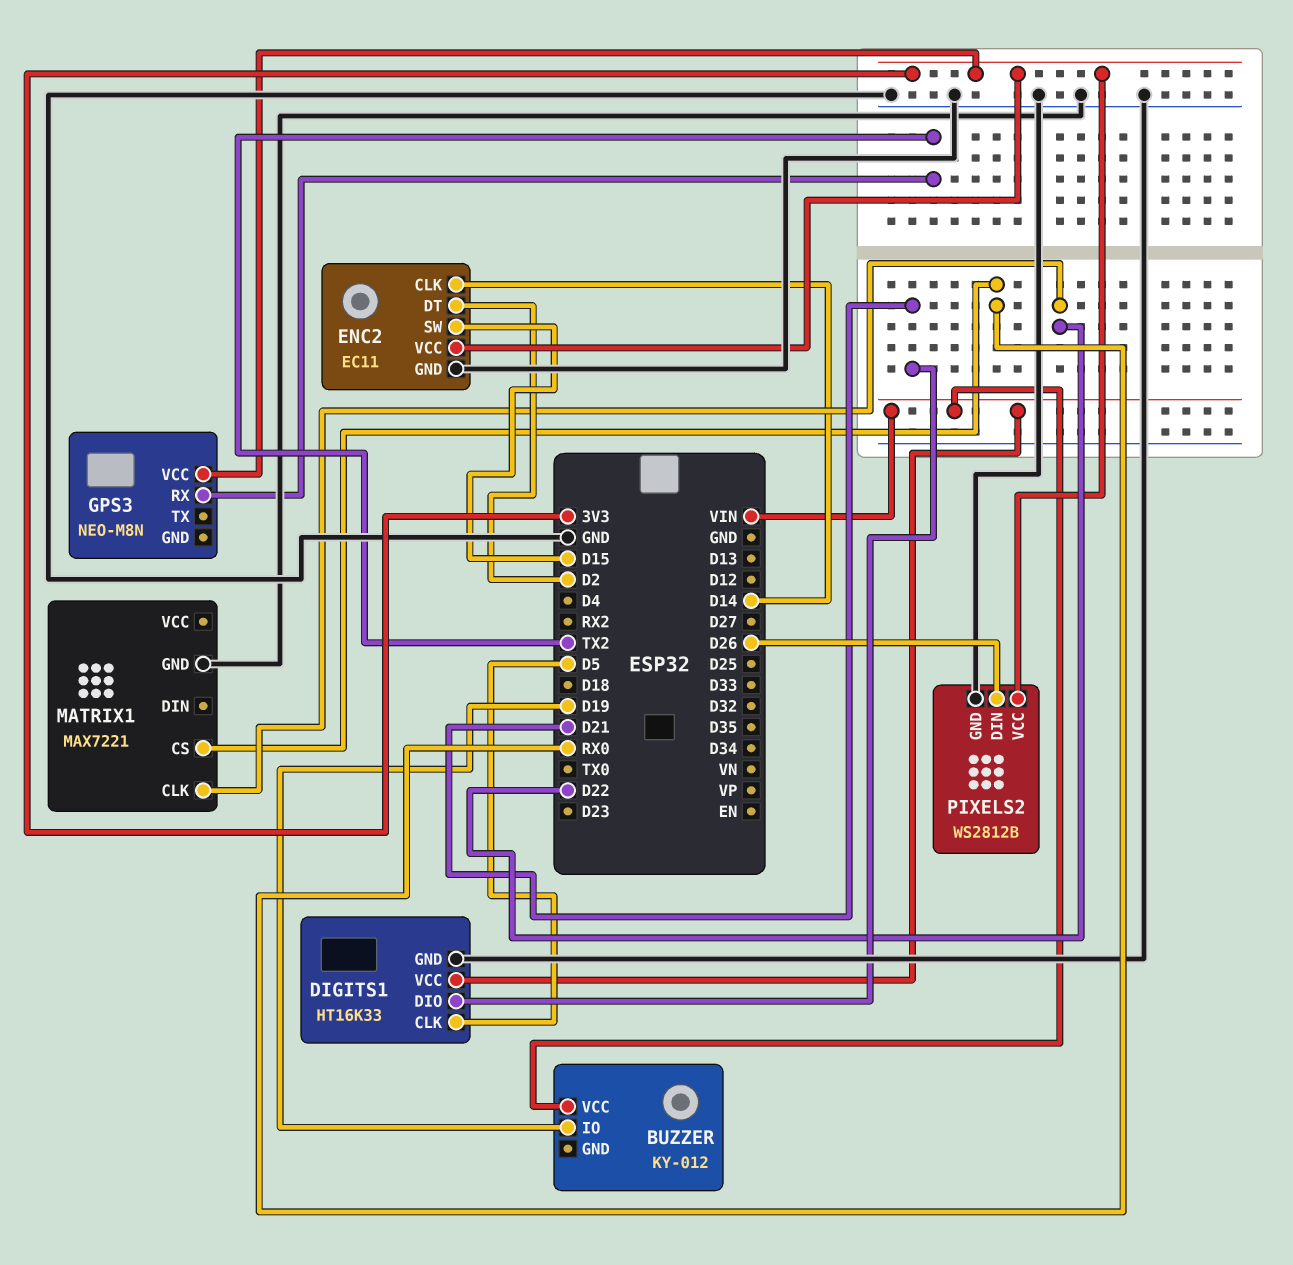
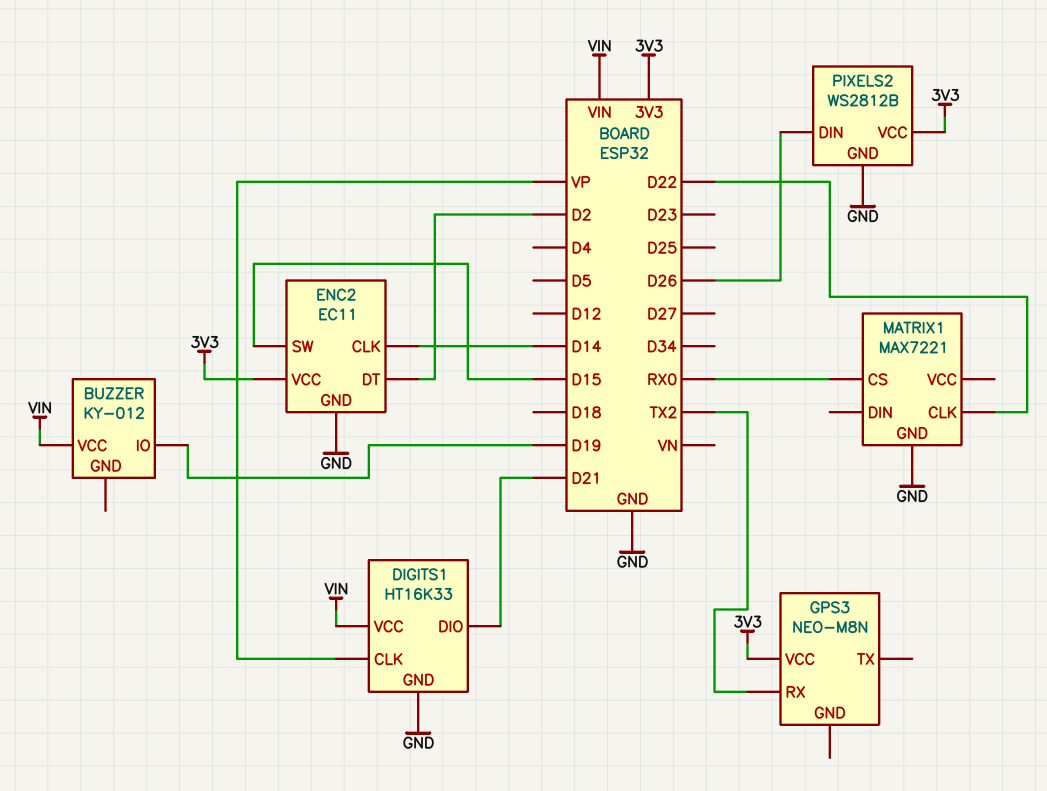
DIGITS1 pin CLK: D5 -> VP

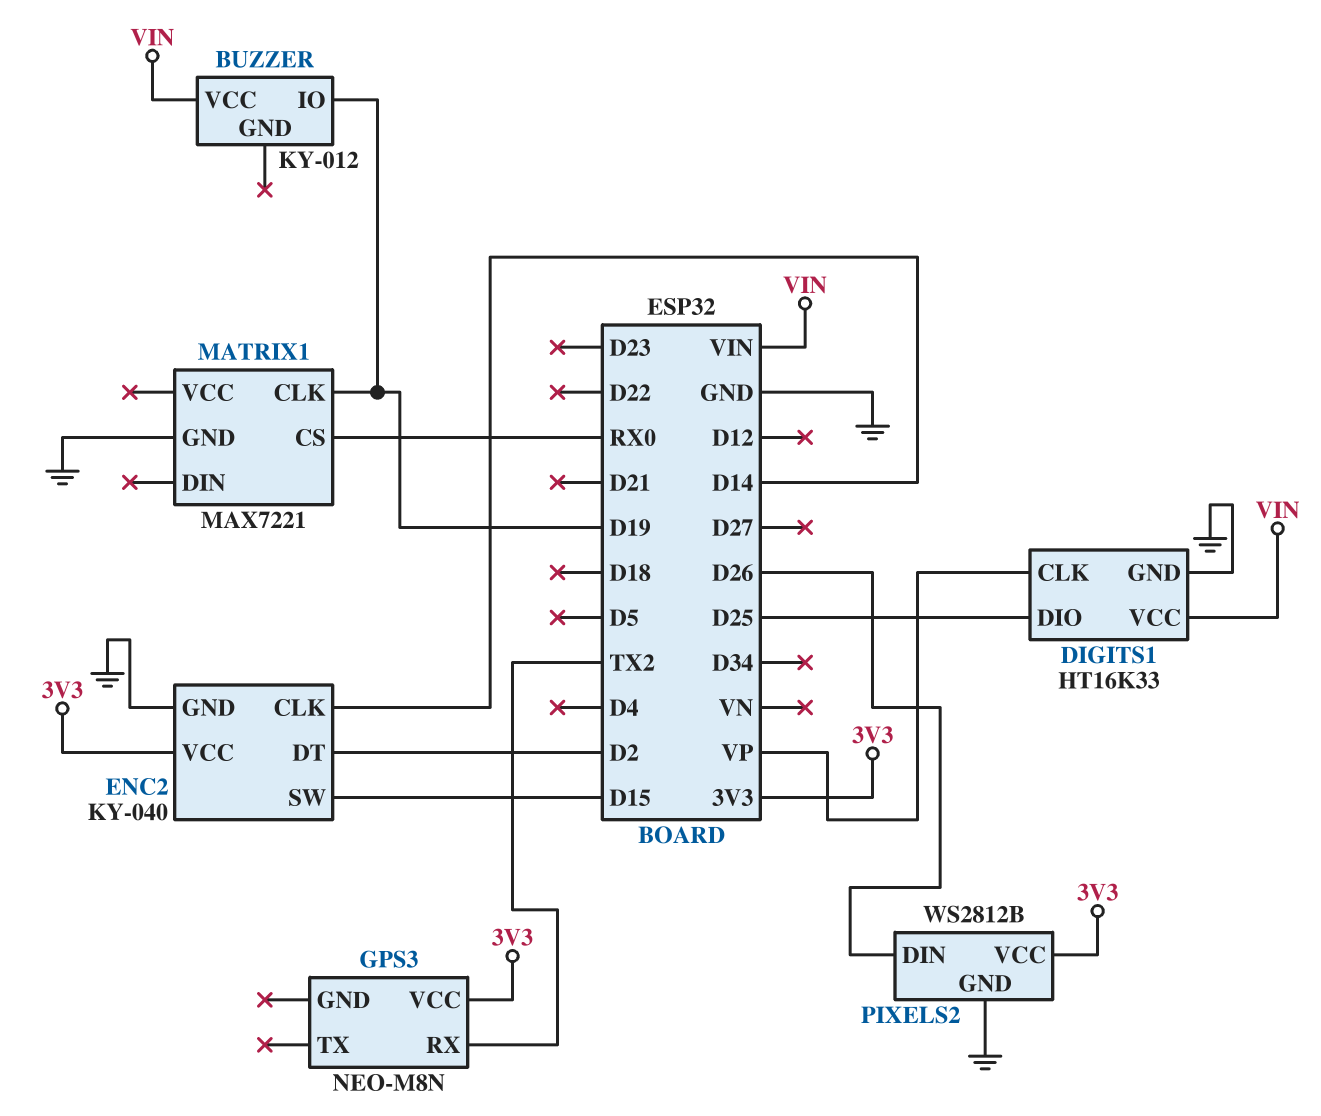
DIGITS1 pin DIO: D21 -> D25
ENC2: EC11 -> KY-040
MATRIX1 pin CLK: D22 -> D19

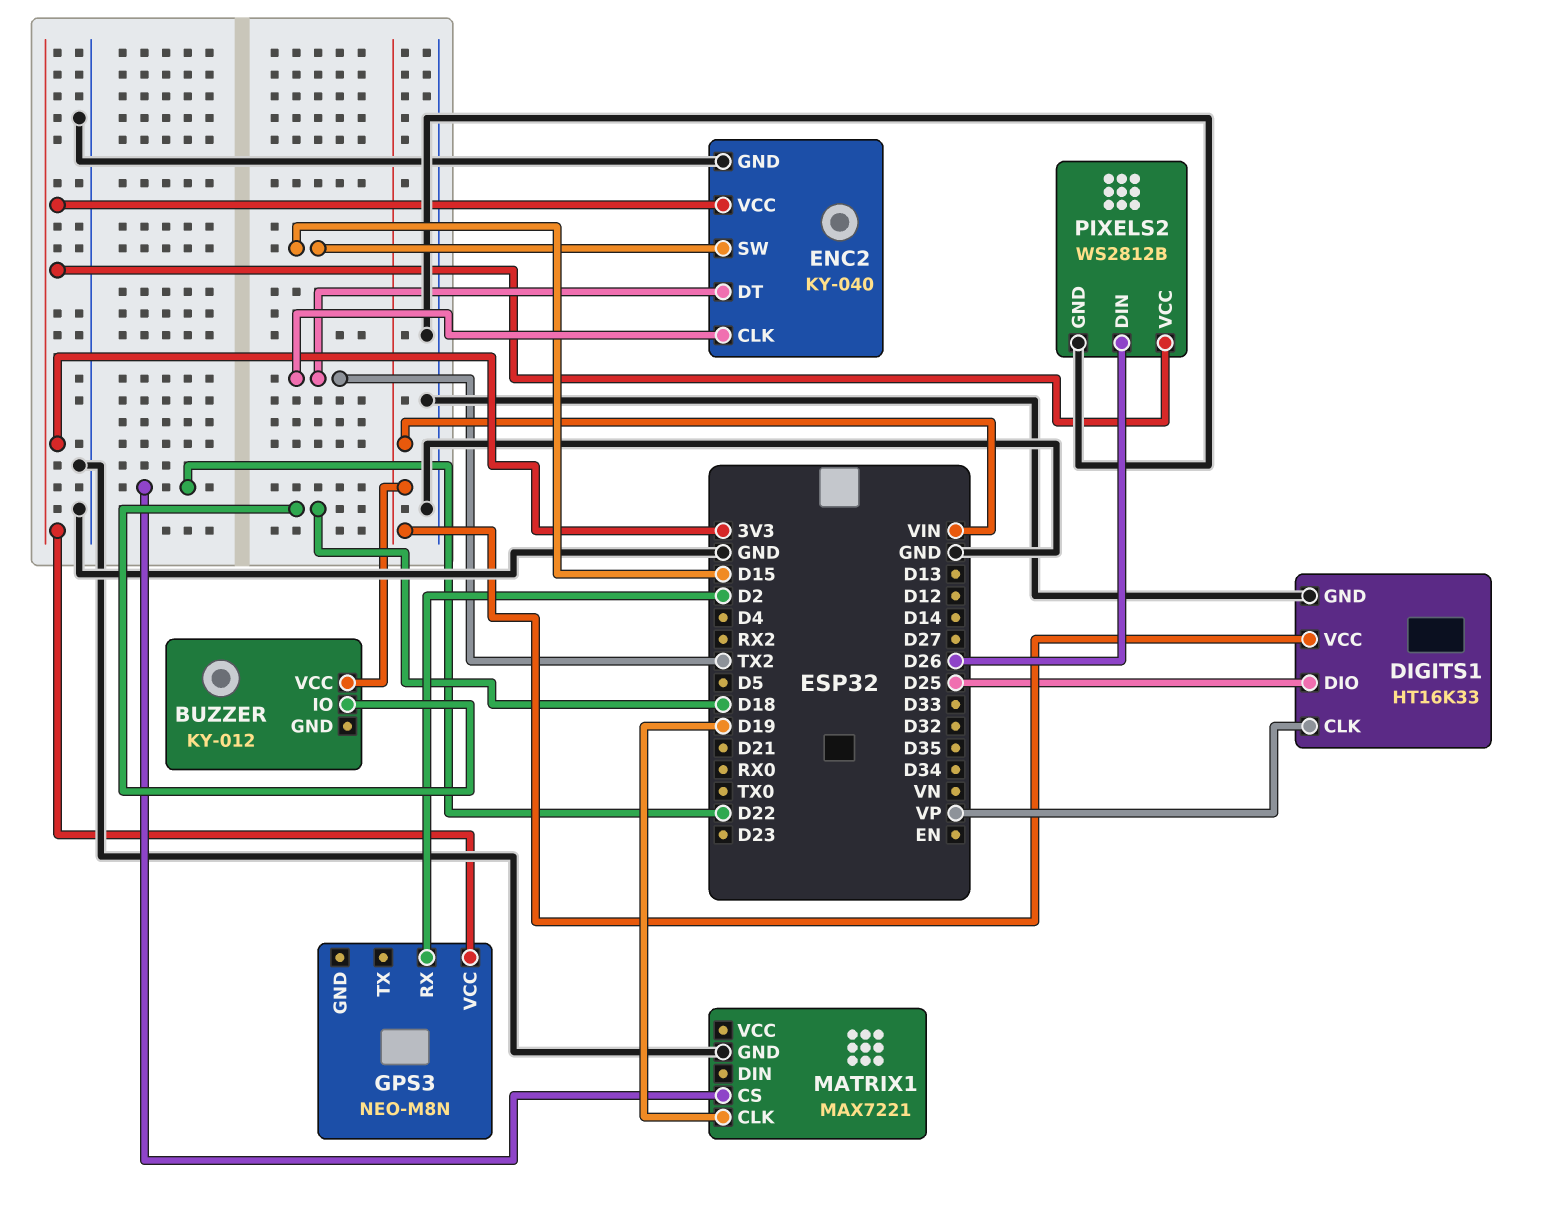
BUZZER pin IO: D19 -> D18
ENC2 pin CLK: D14 -> TX2
ENC2 pin DT: D2 -> TX2
GPS3 pin RX: TX2 -> D2
MATRIX1 pin CS: RX0 -> D22

